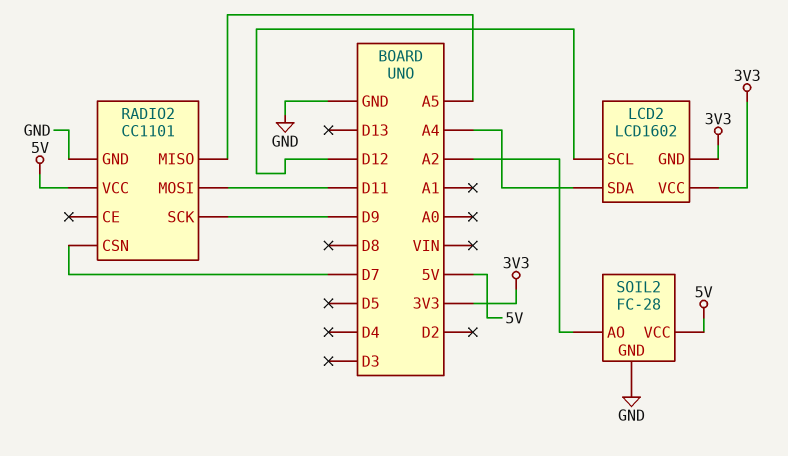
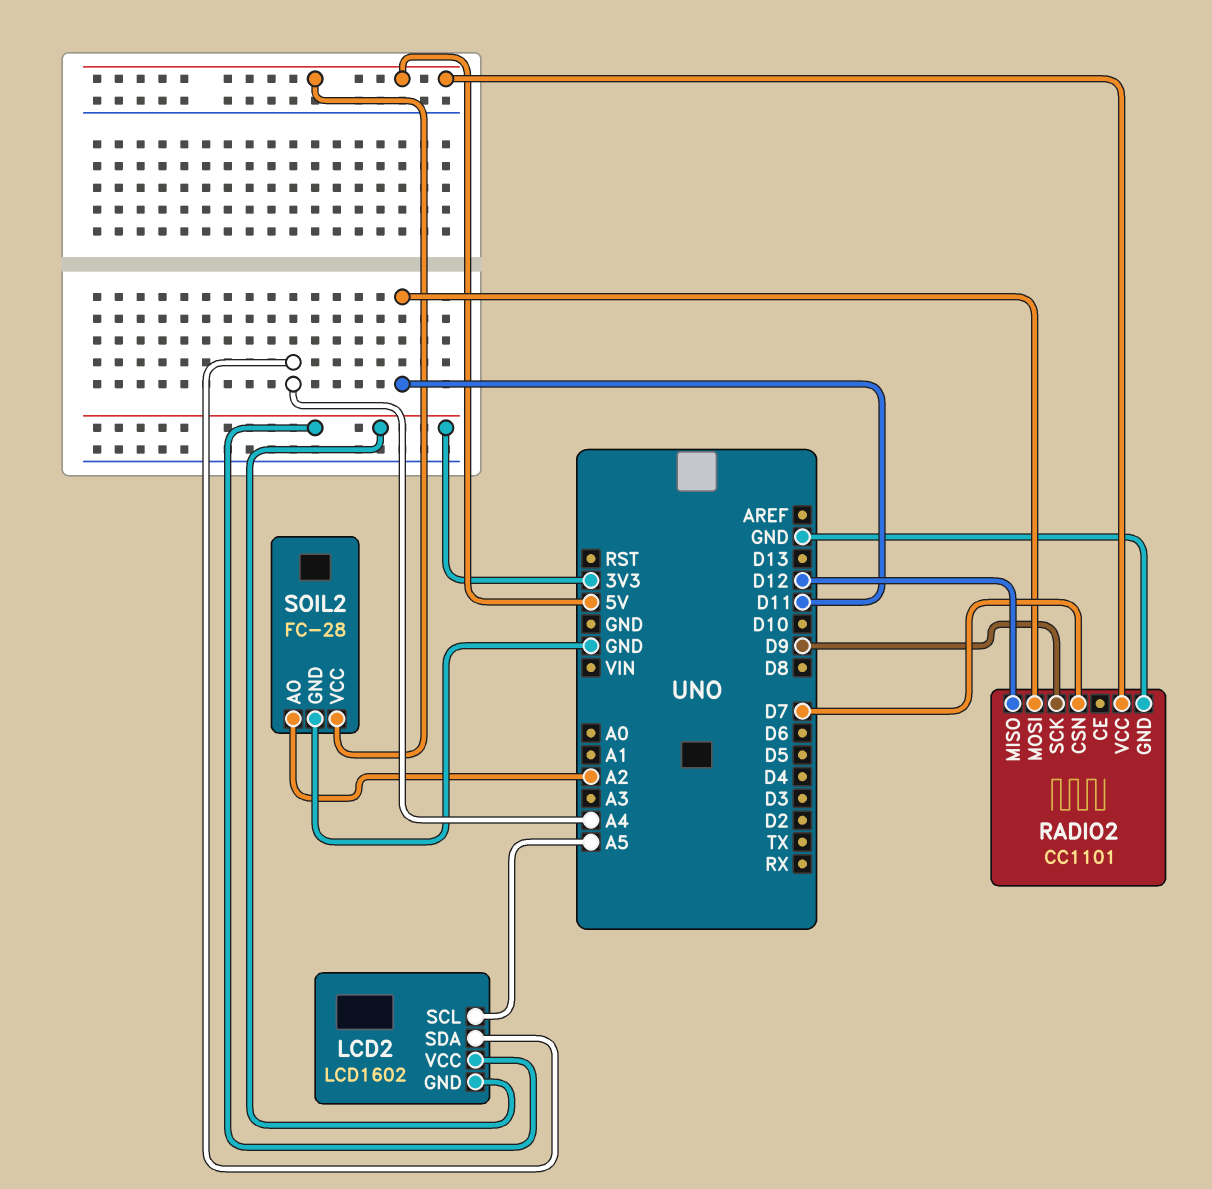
LCD2 pin SCL: D12 -> A5
RADIO2 pin MISO: A5 -> D12

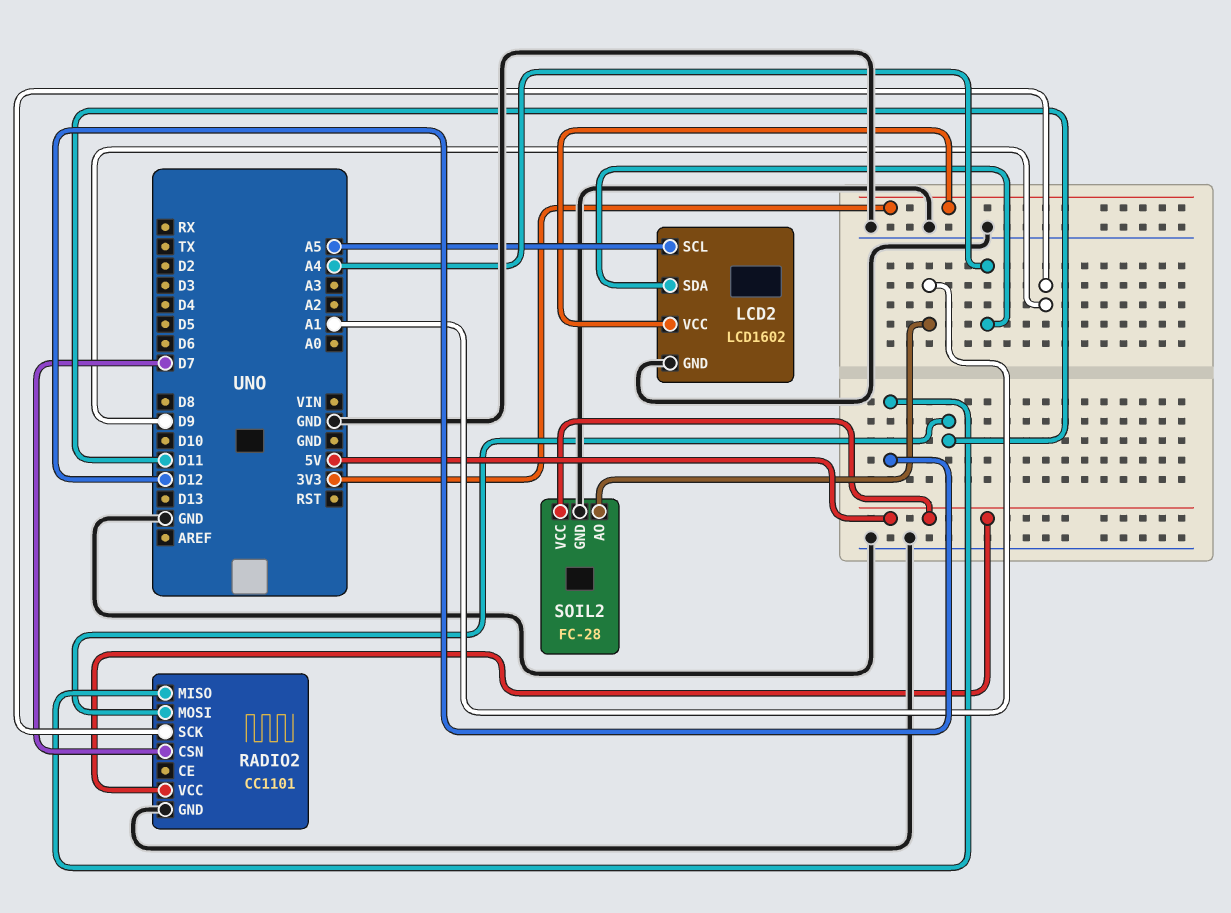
LCD2 pin GND: 3V3 -> GND
SOIL2 pin AO: A2 -> A1

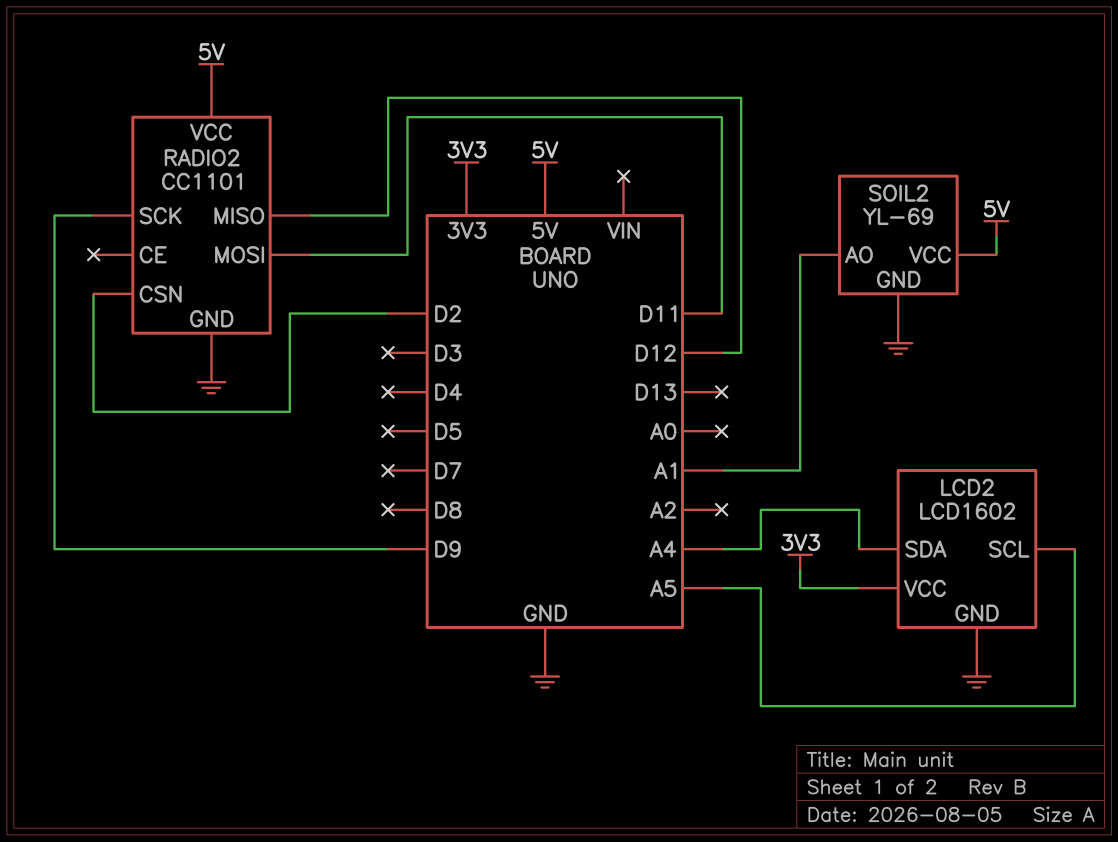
RADIO2 pin CSN: D7 -> D2
SOIL2: FC-28 -> YL-69

